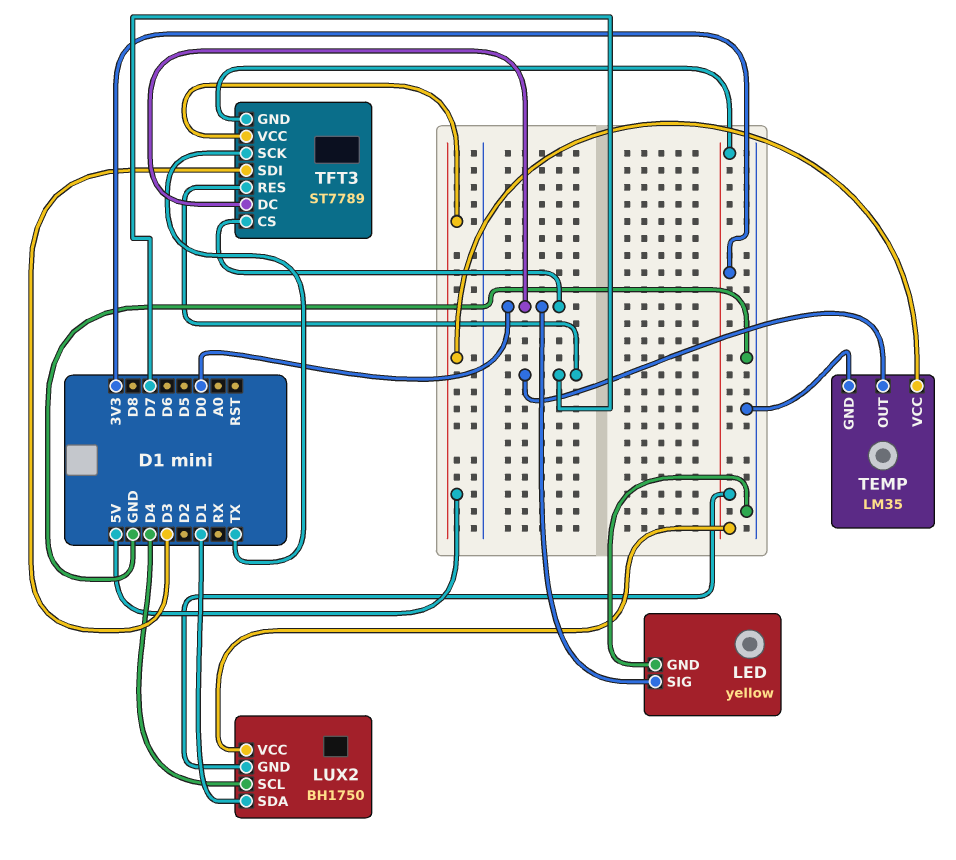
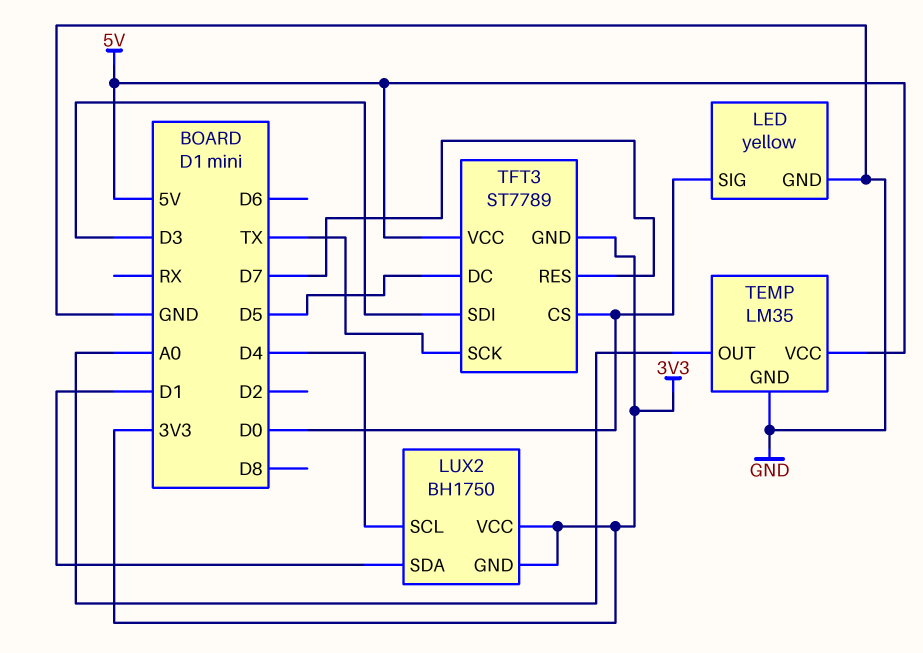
TEMP pin OUT: D7 -> A0
TFT3 pin DC: D0 -> D5

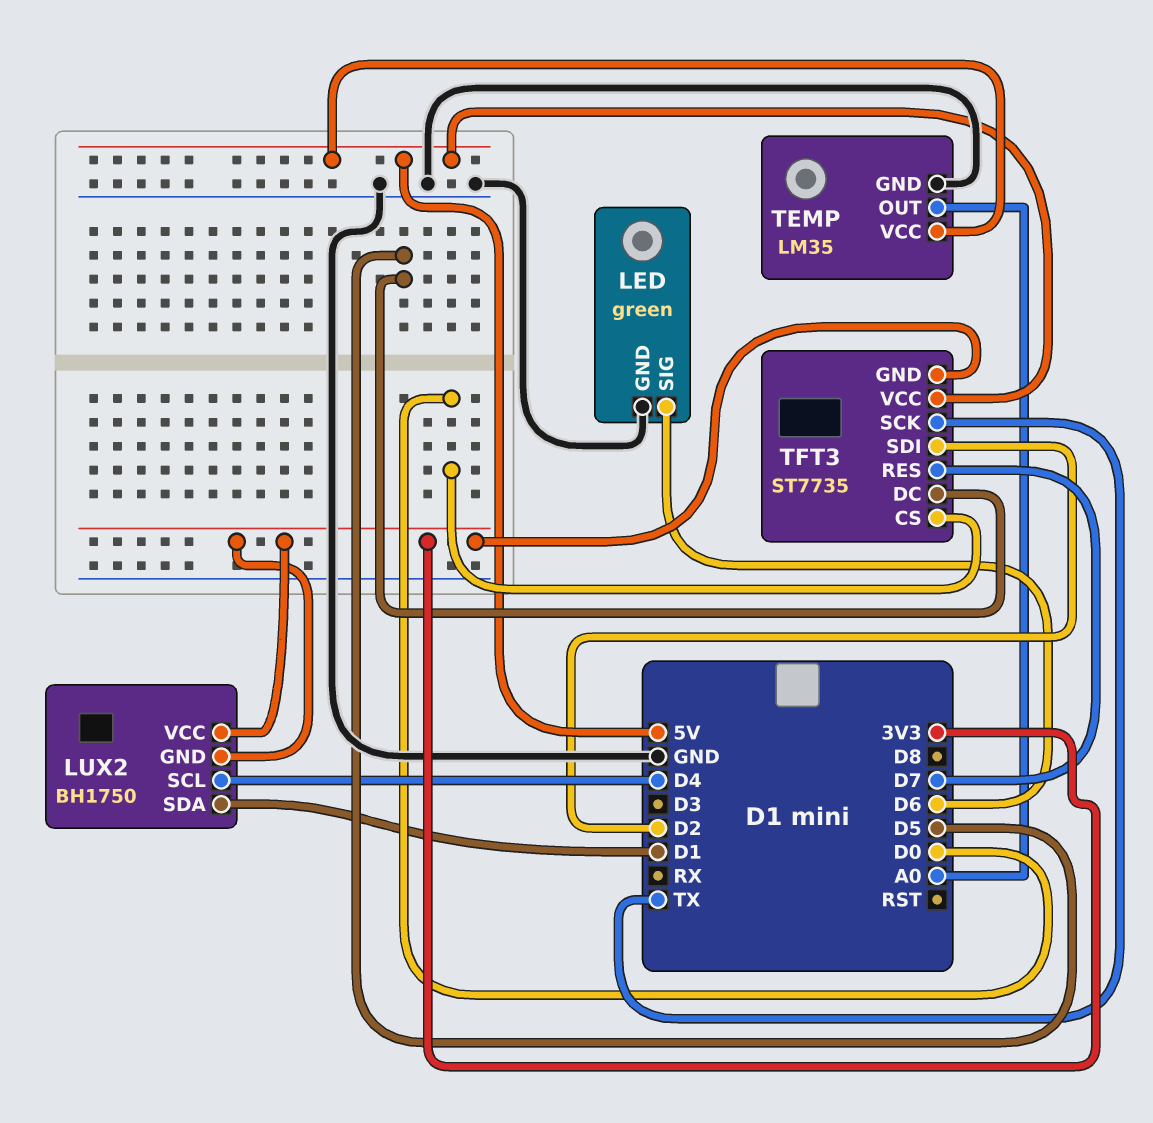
LED: yellow -> green
LED pin SIG: D0 -> D6
TFT3: ST7789 -> ST7735
TFT3 pin SDI: D3 -> D2

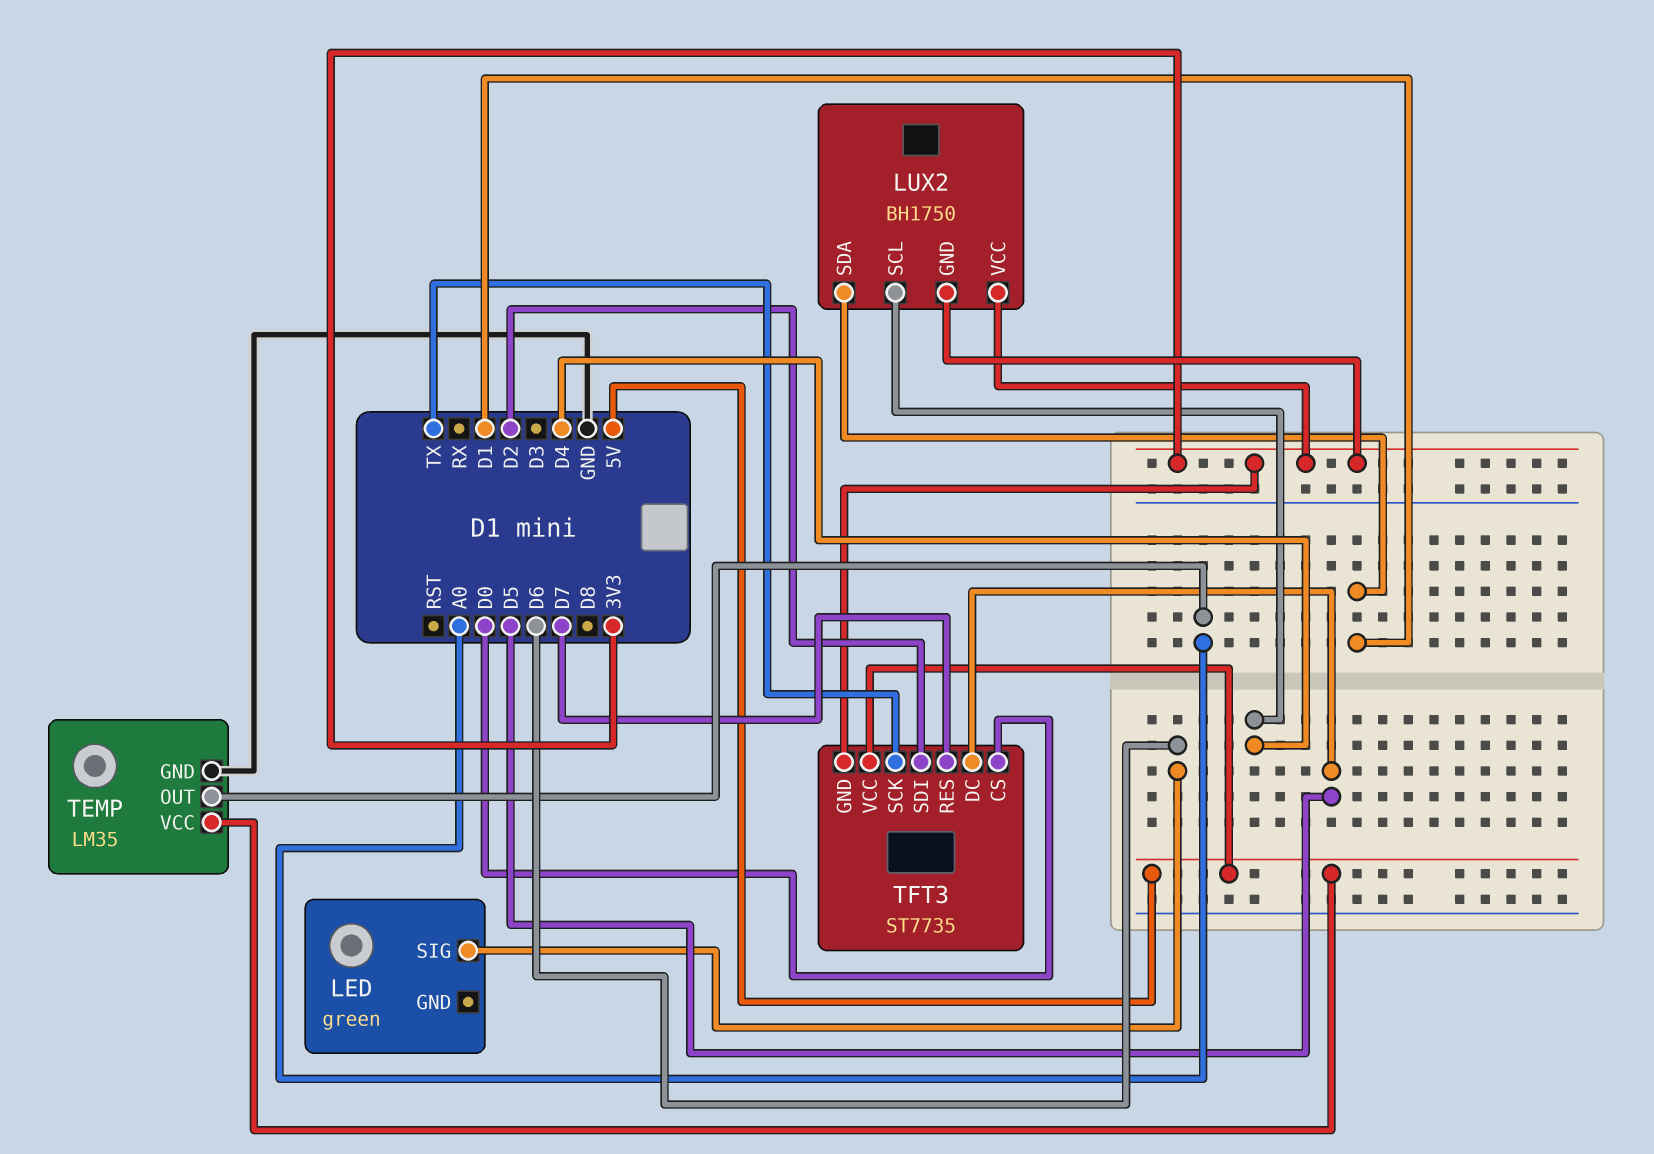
LED pin GND: GND -> none

